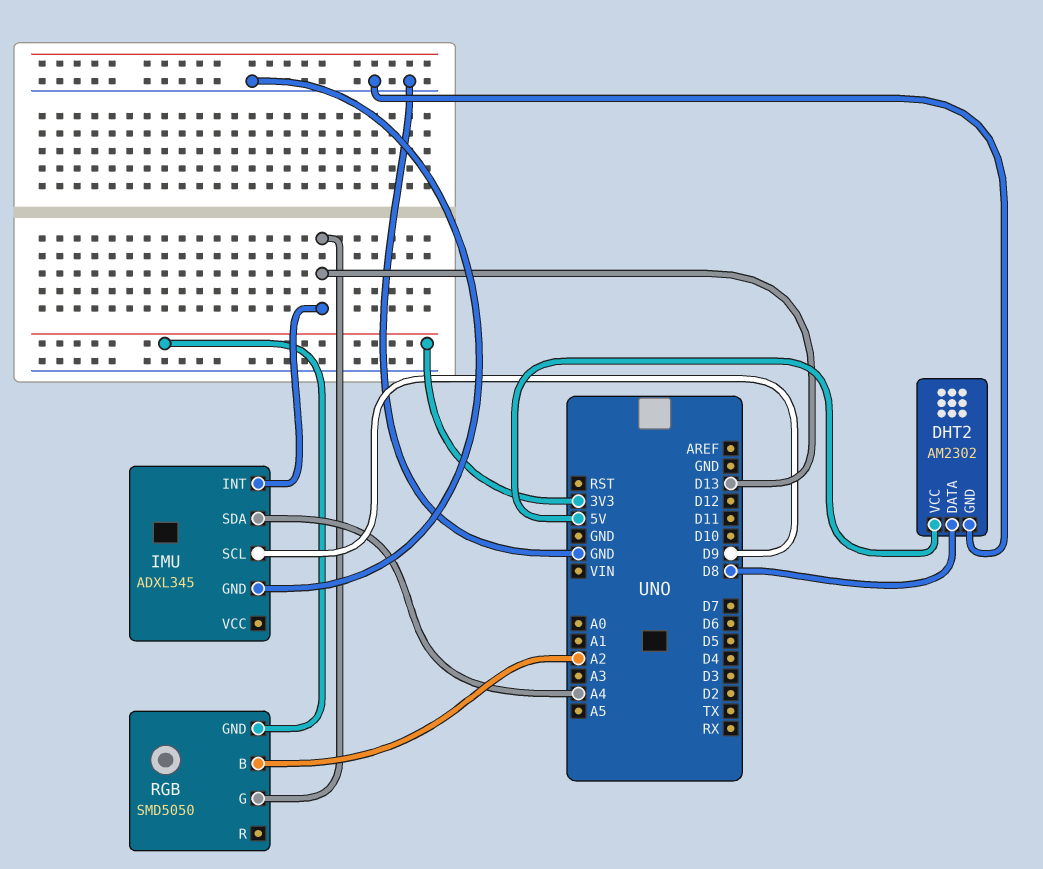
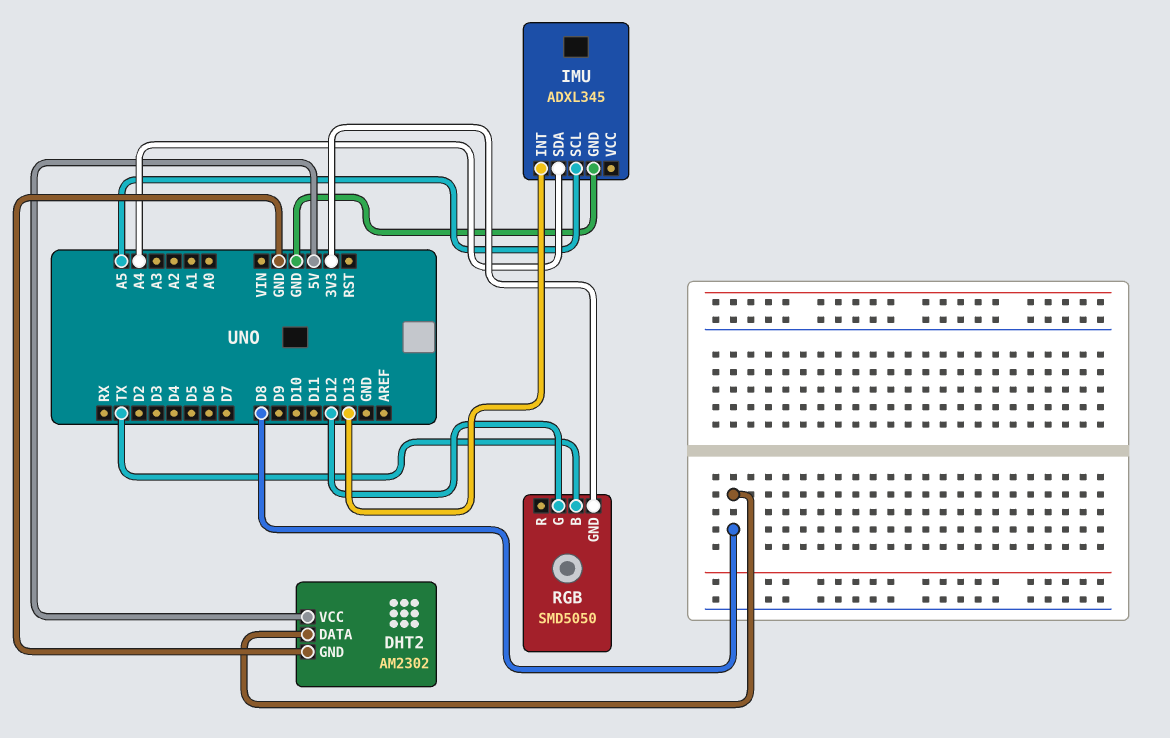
IMU pin SCL: D9 -> A5
RGB pin B: A2 -> TX
RGB pin G: D13 -> D12

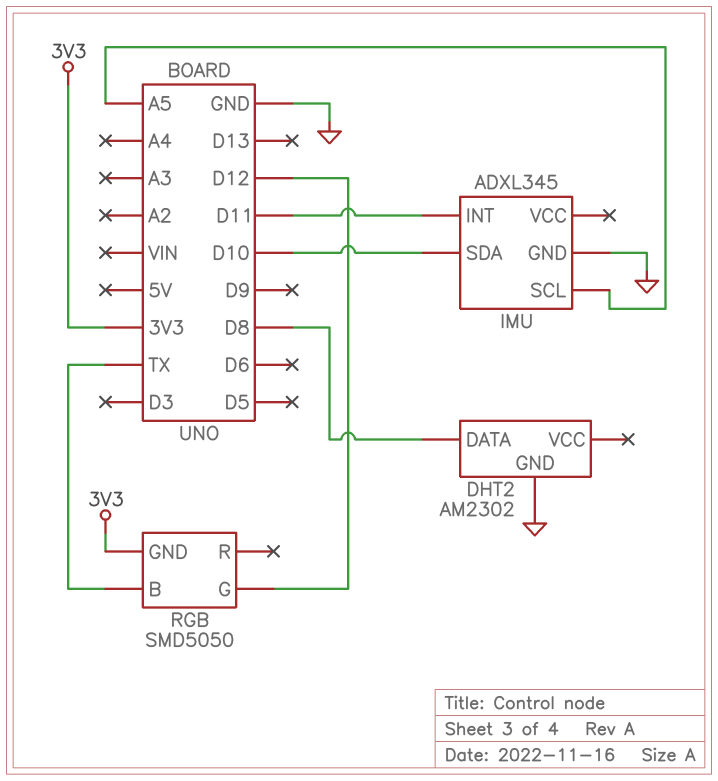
DHT2 pin VCC: 5V -> none
IMU pin INT: D13 -> D11
IMU pin SDA: A4 -> D10

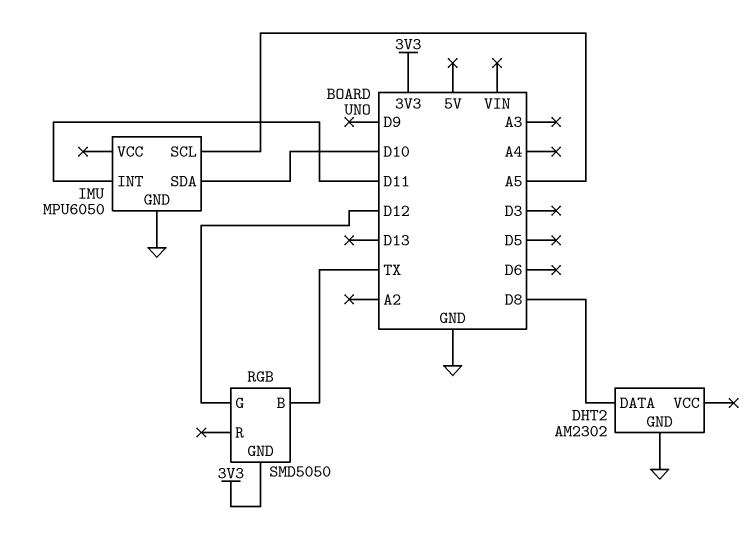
IMU: ADXL345 -> MPU6050

